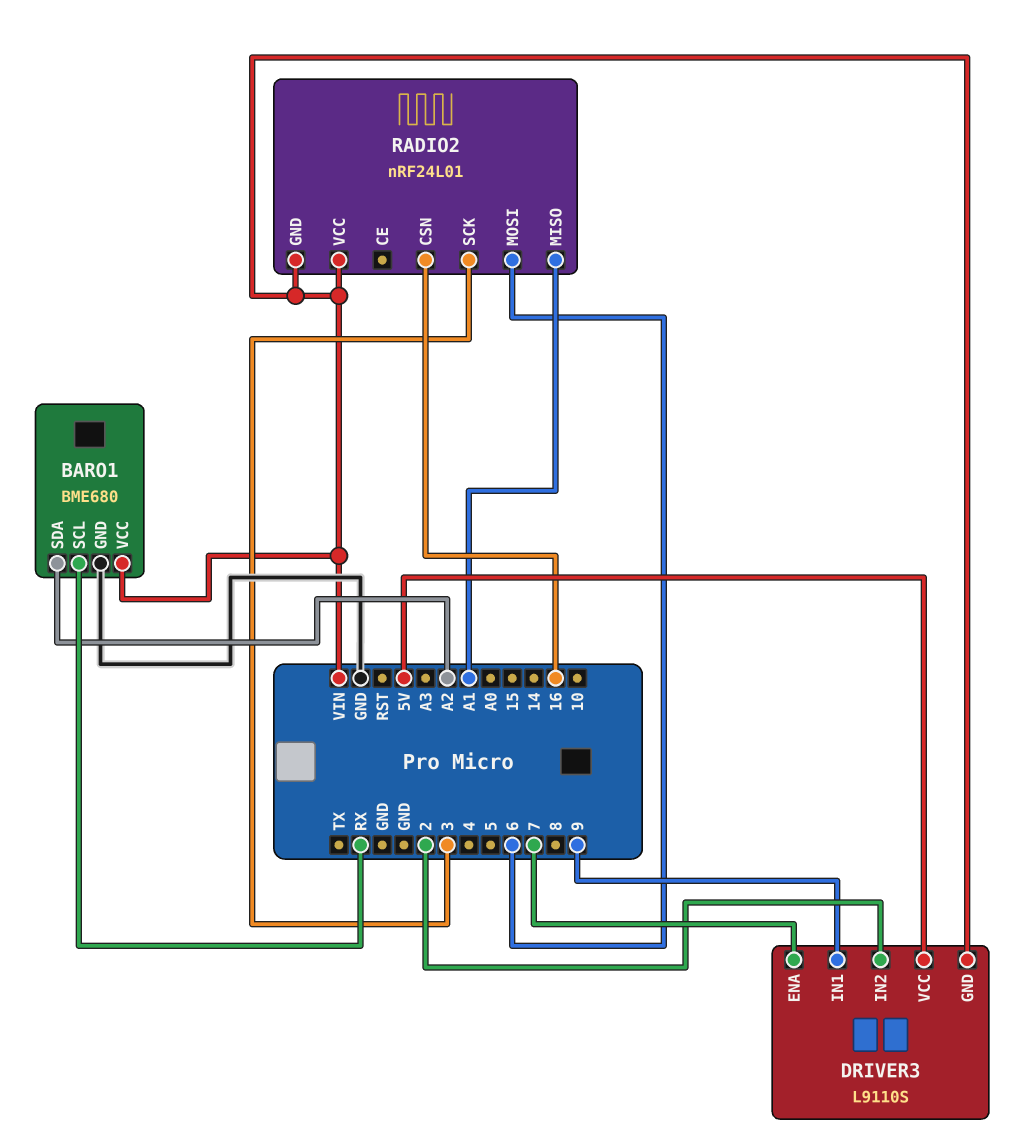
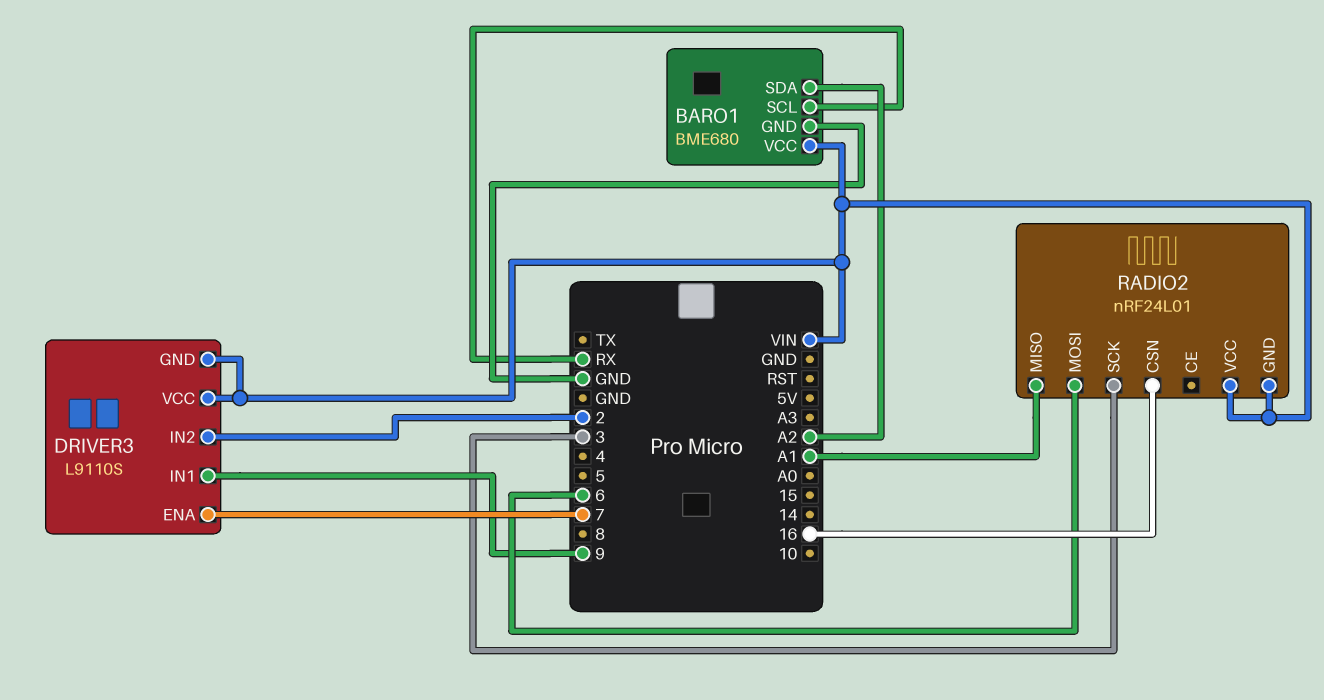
DRIVER3 pin VCC: 5V -> VIN

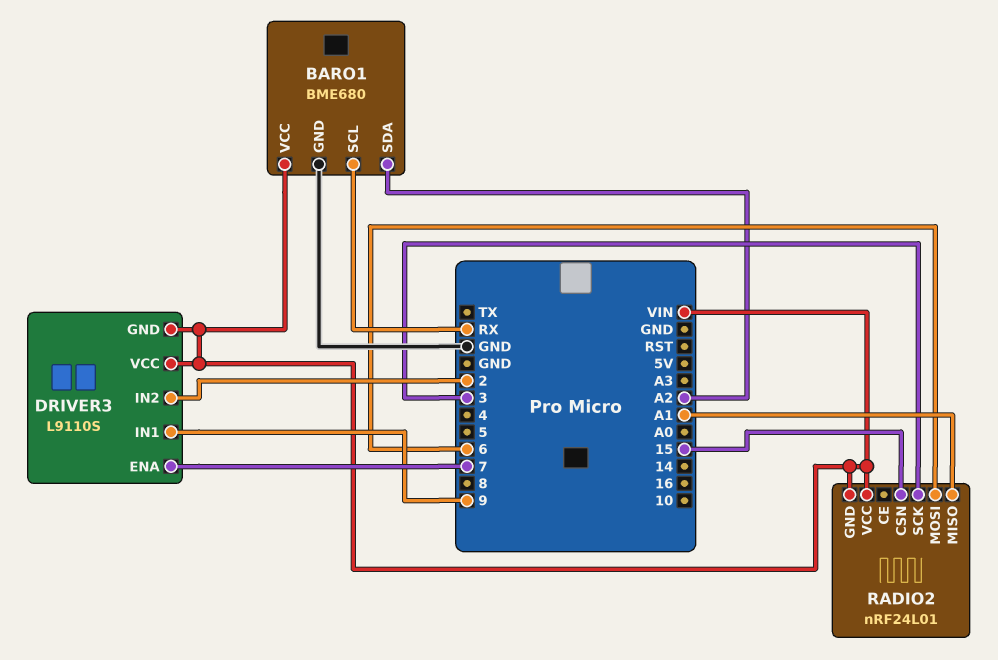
RADIO2 pin CSN: 16 -> 15

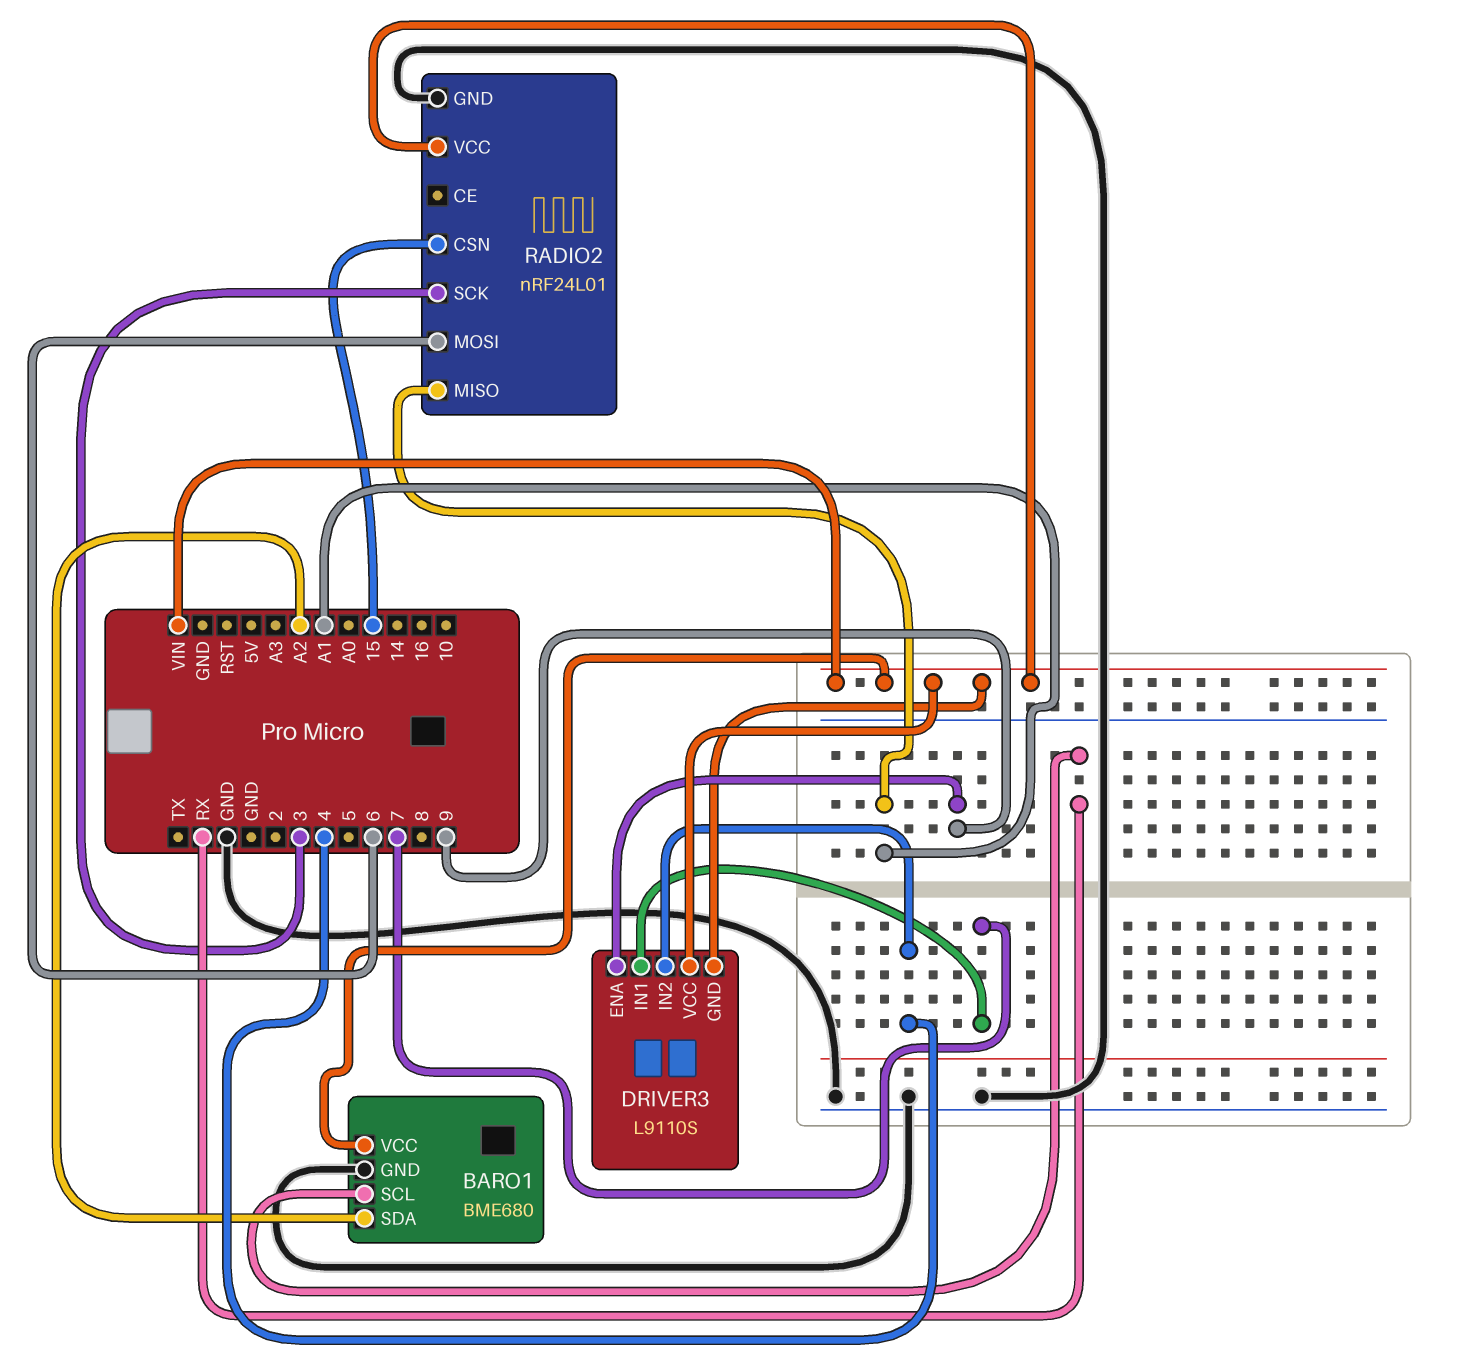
DRIVER3 pin ENA: 7 -> 9
DRIVER3 pin IN1: 9 -> 7
DRIVER3 pin IN2: 2 -> 4
RADIO2 pin GND: VIN -> GND

